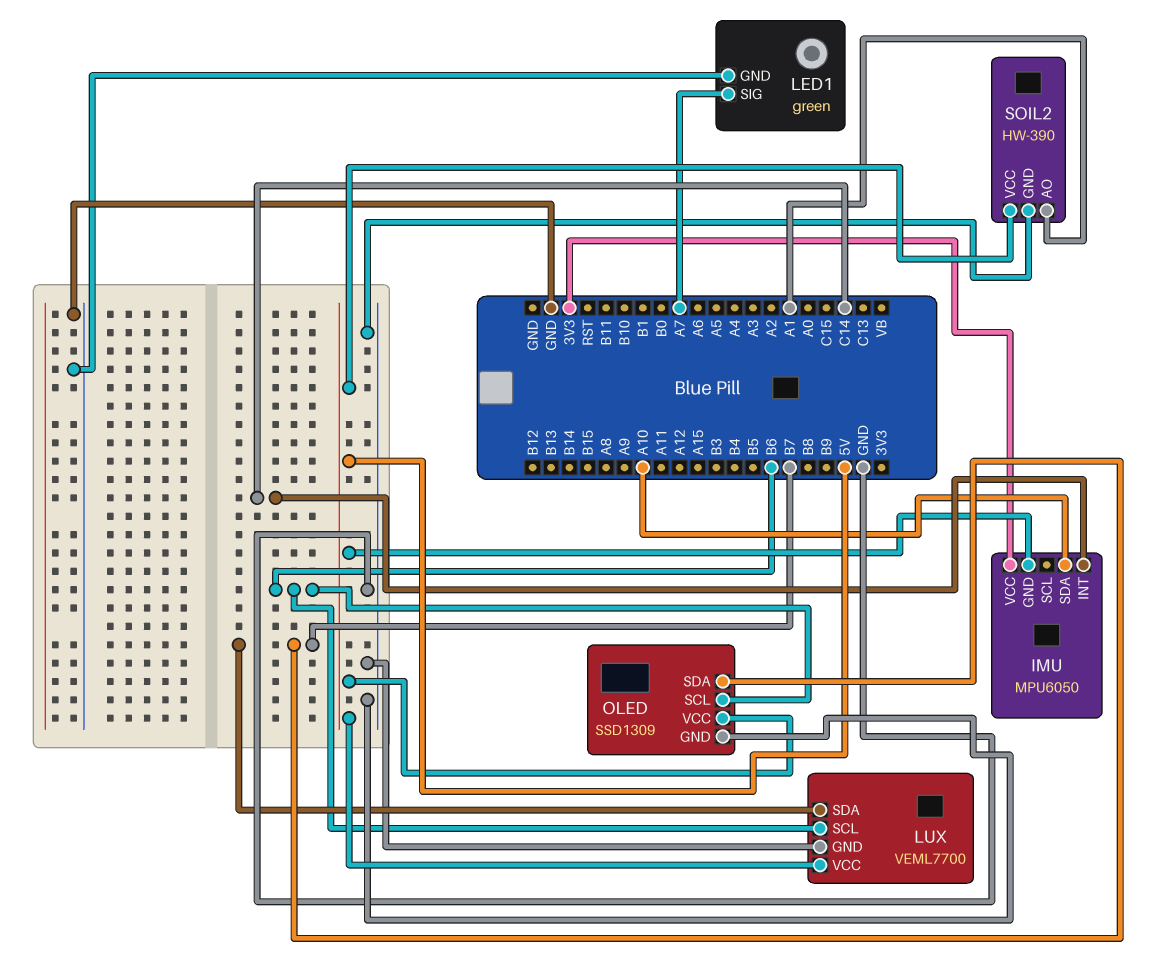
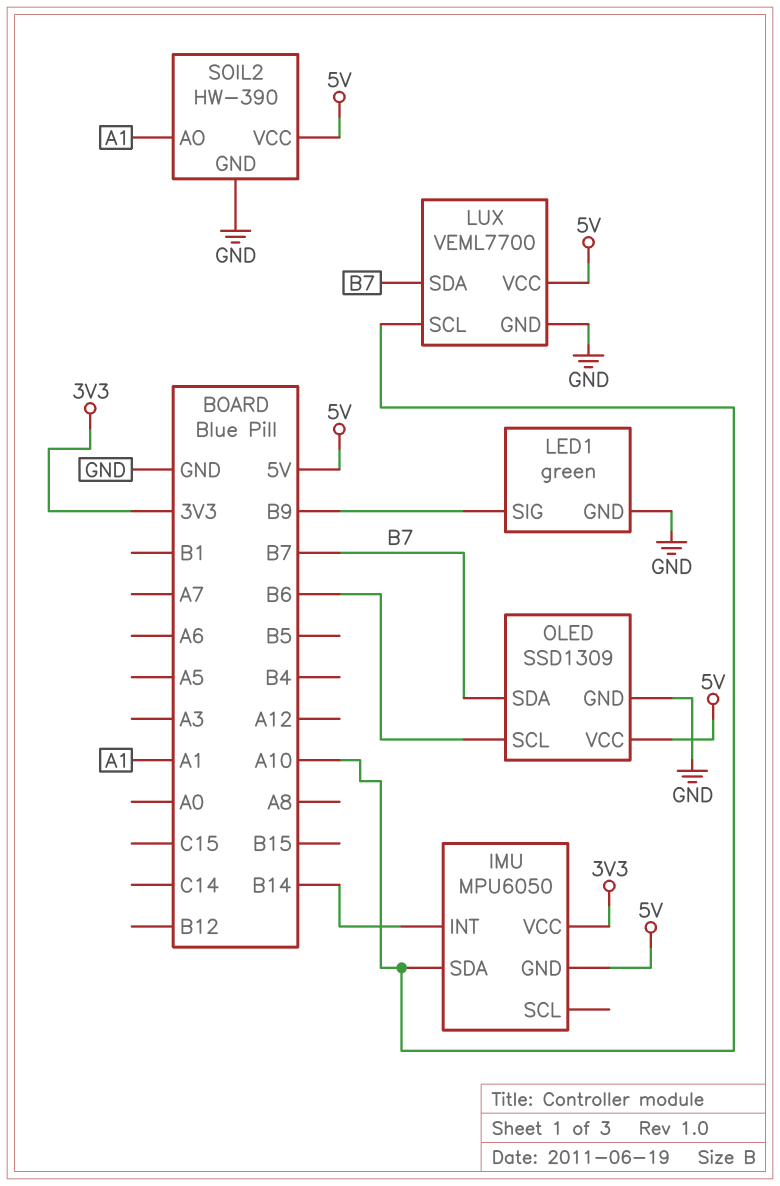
IMU pin INT: C14 -> B14
LED1 pin SIG: A7 -> B9
LUX pin SCL: B6 -> A10

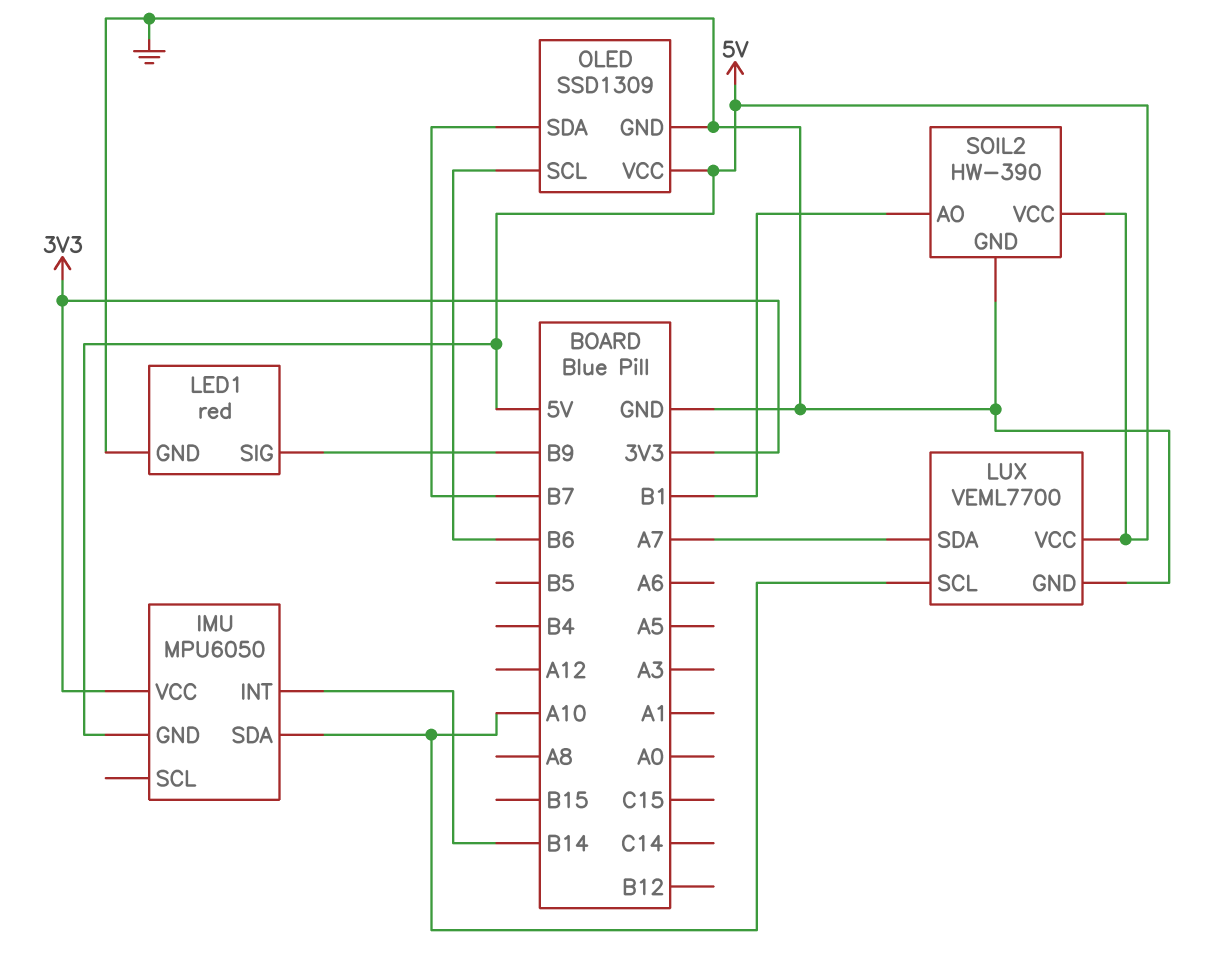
LED1: green -> red
LUX pin SDA: B7 -> A7
SOIL2 pin AO: A1 -> B1

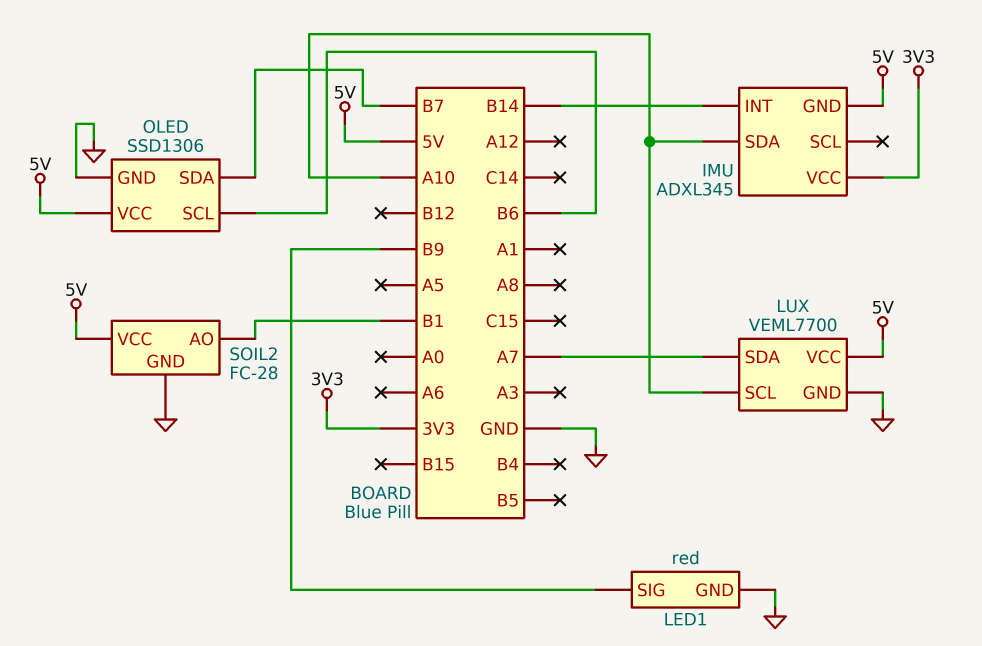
IMU: MPU6050 -> ADXL345
OLED: SSD1309 -> SSD1306
SOIL2: HW-390 -> FC-28

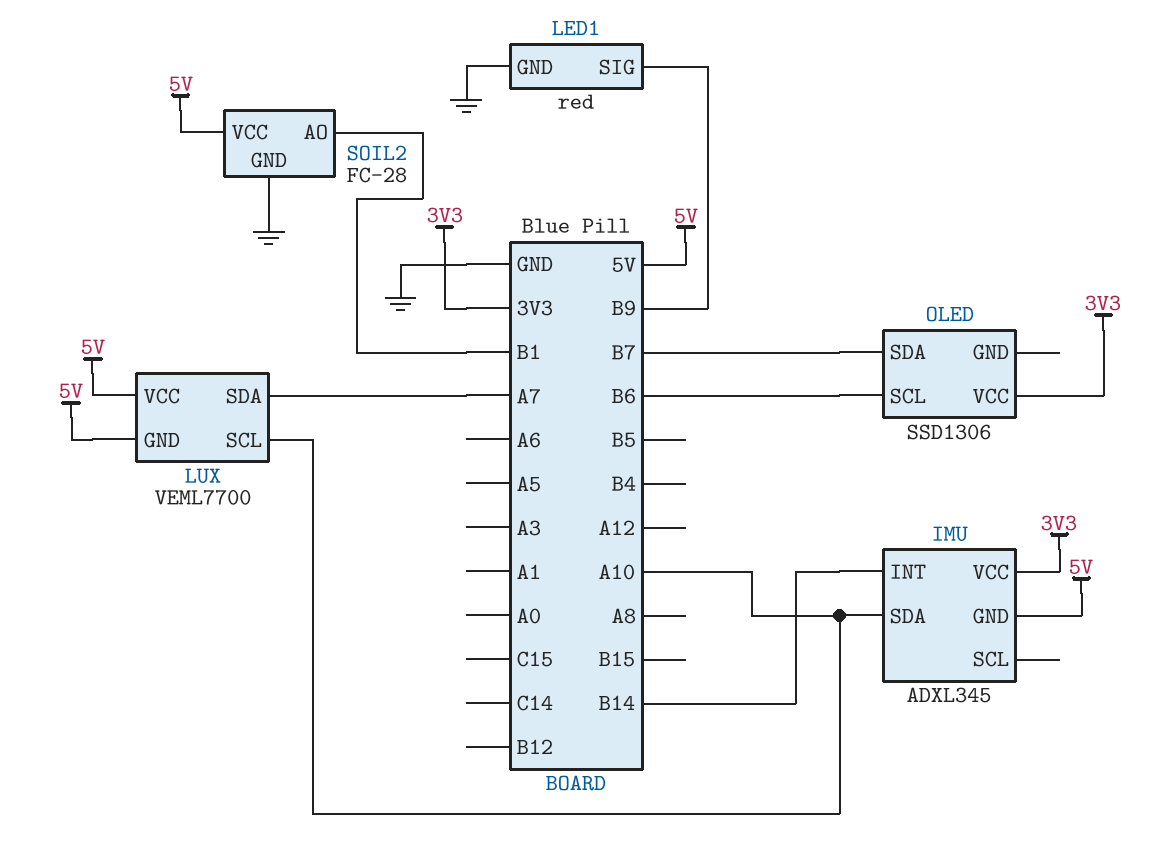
LUX pin GND: GND -> 5V
OLED pin GND: GND -> none
OLED pin VCC: 5V -> 3V3

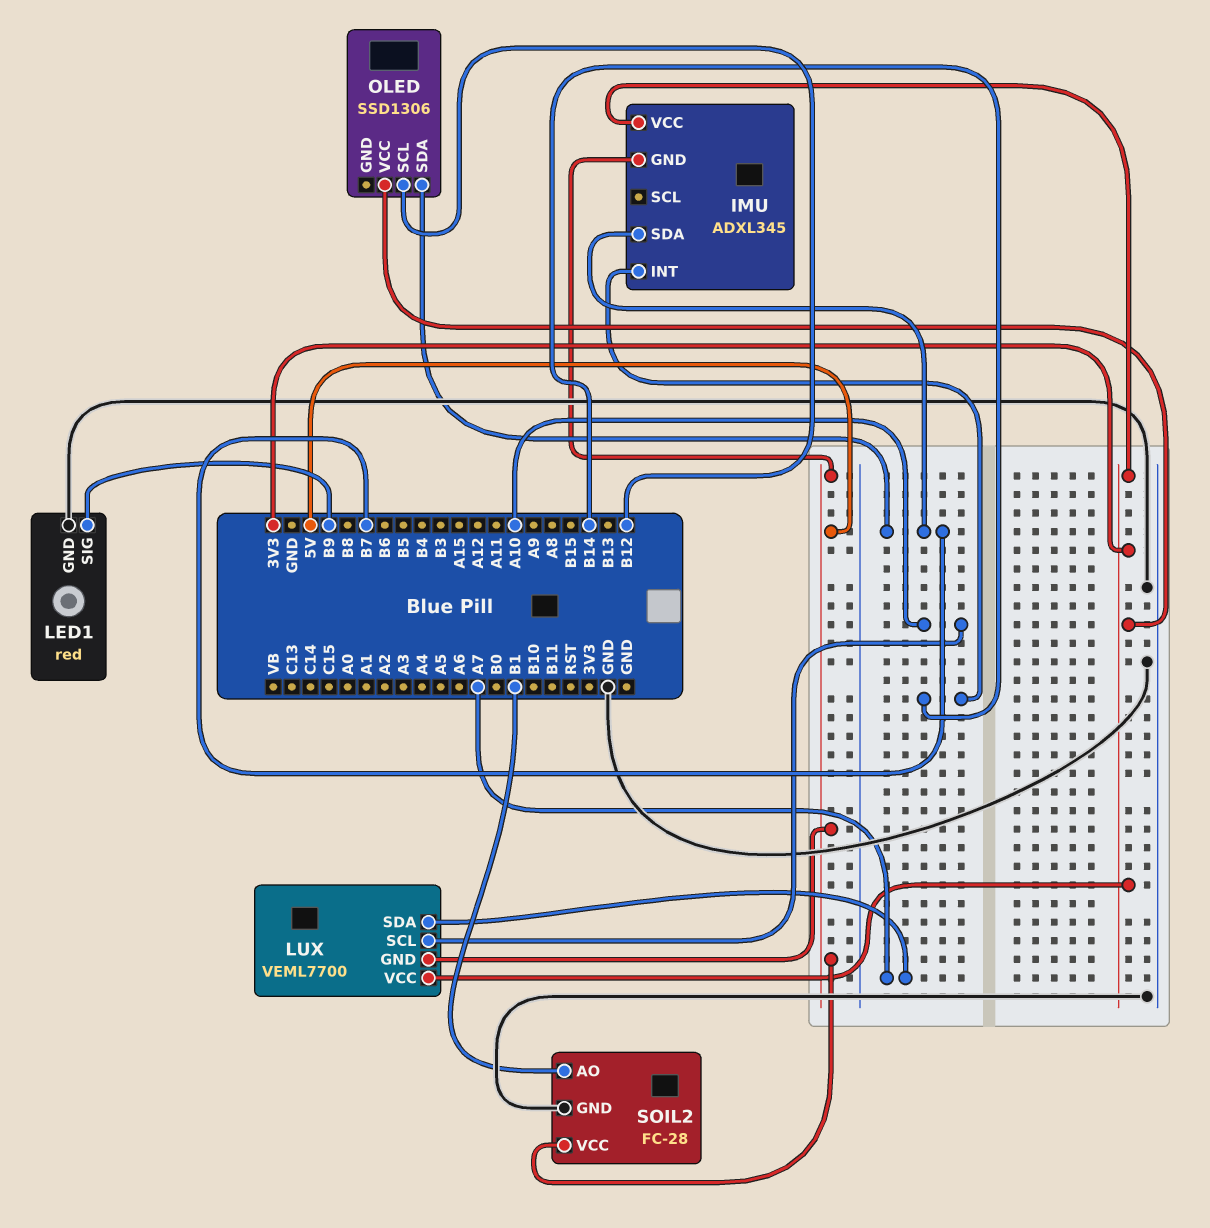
IMU pin SDA: A10 -> B7
LUX pin VCC: 5V -> 3V3
OLED pin SCL: B6 -> B12

